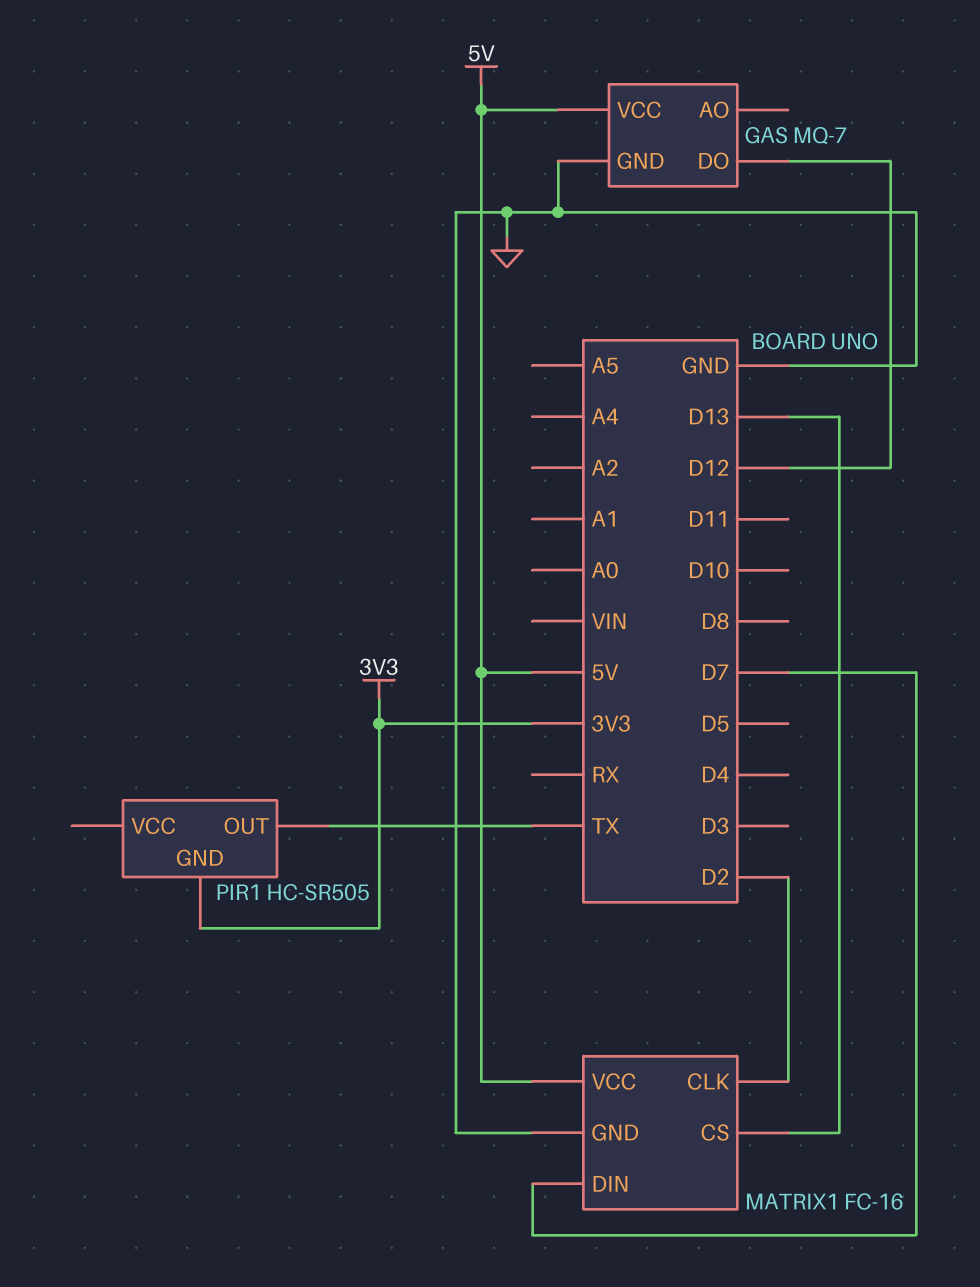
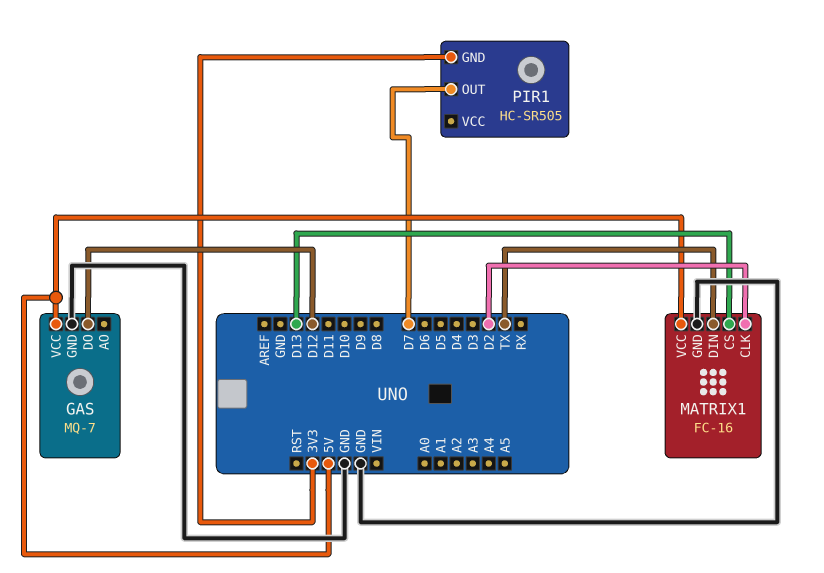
MATRIX1 pin DIN: D7 -> TX
PIR1 pin OUT: TX -> D7

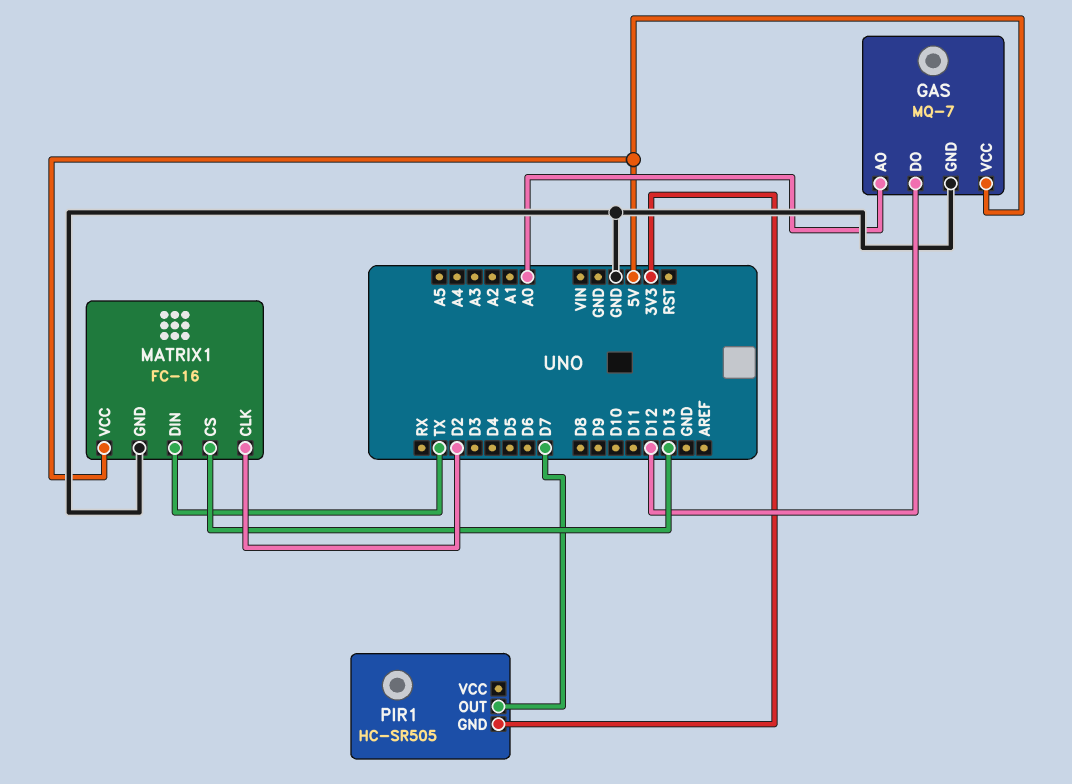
GAS pin AO: none -> A0

